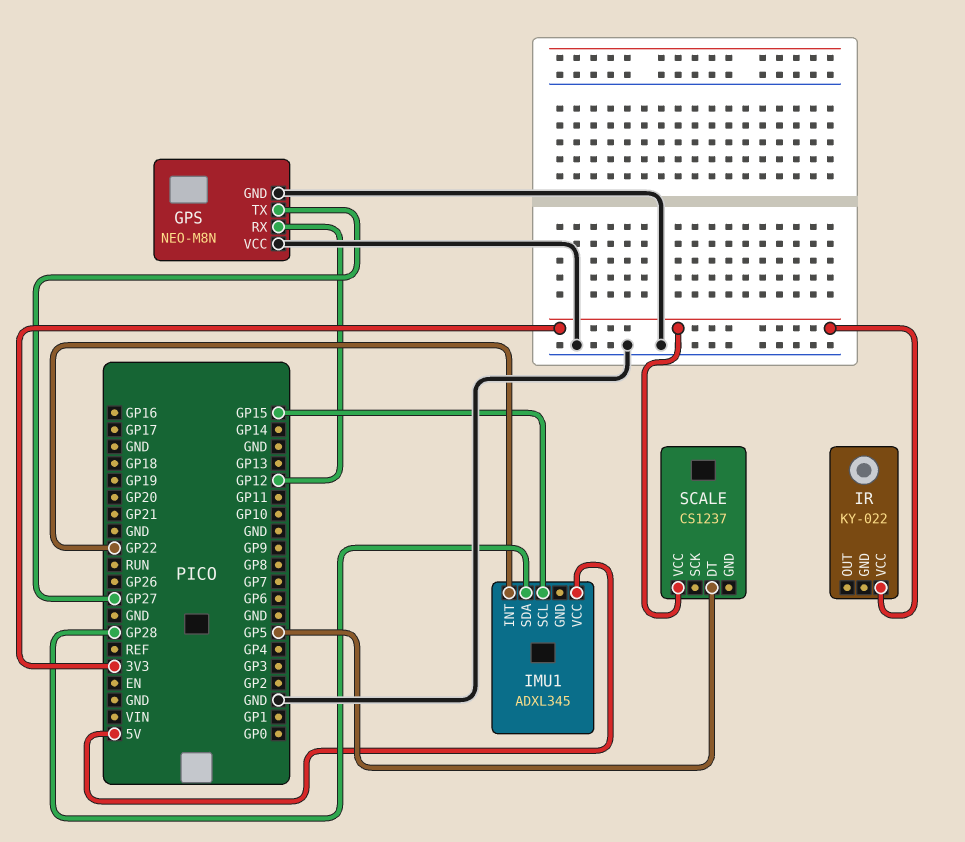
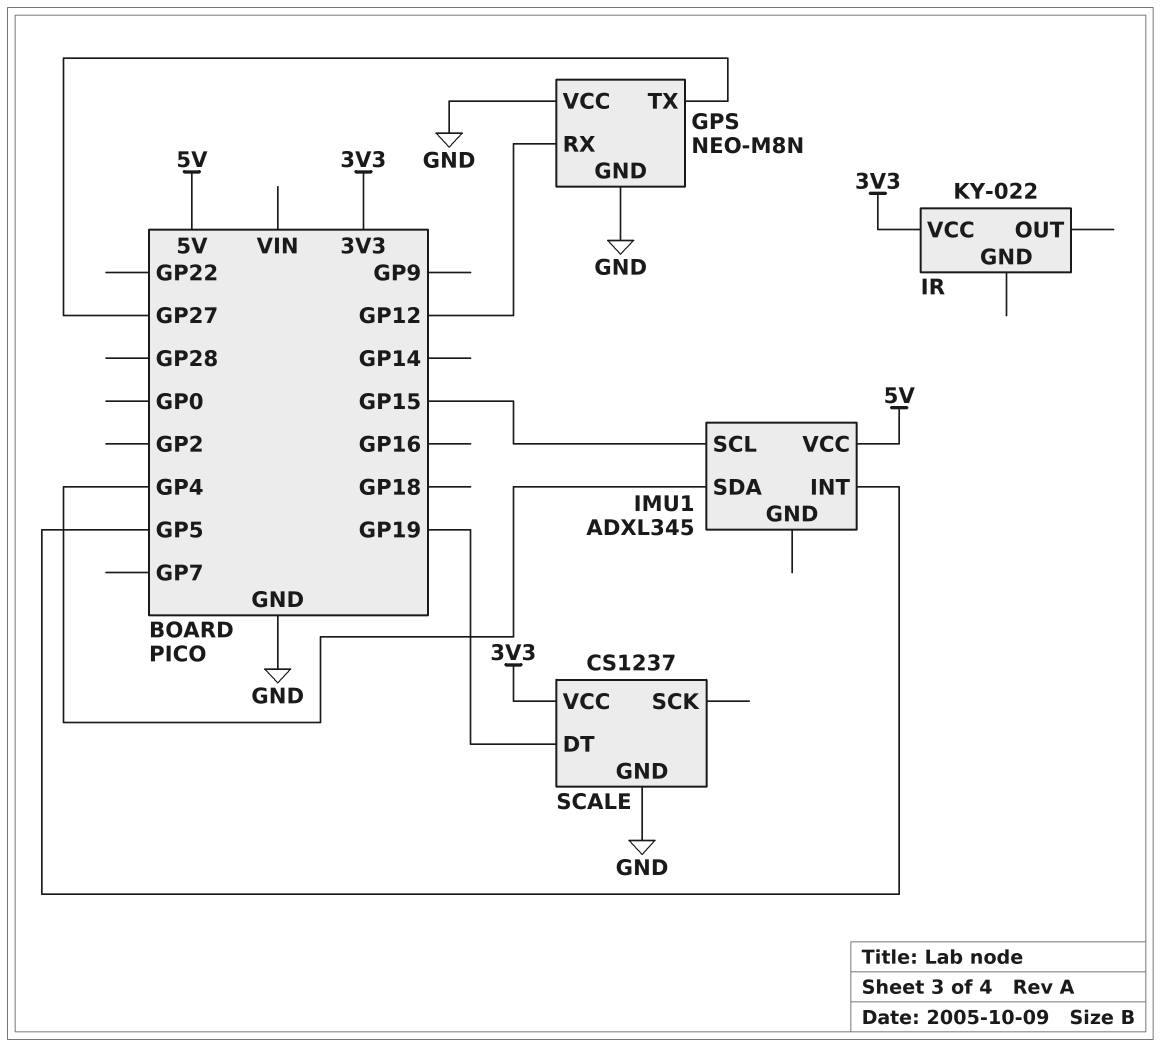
IMU1 pin INT: GP22 -> GP5
IMU1 pin SDA: GP28 -> GP4
SCALE pin DT: GP5 -> GP19
SCALE pin GND: none -> GND

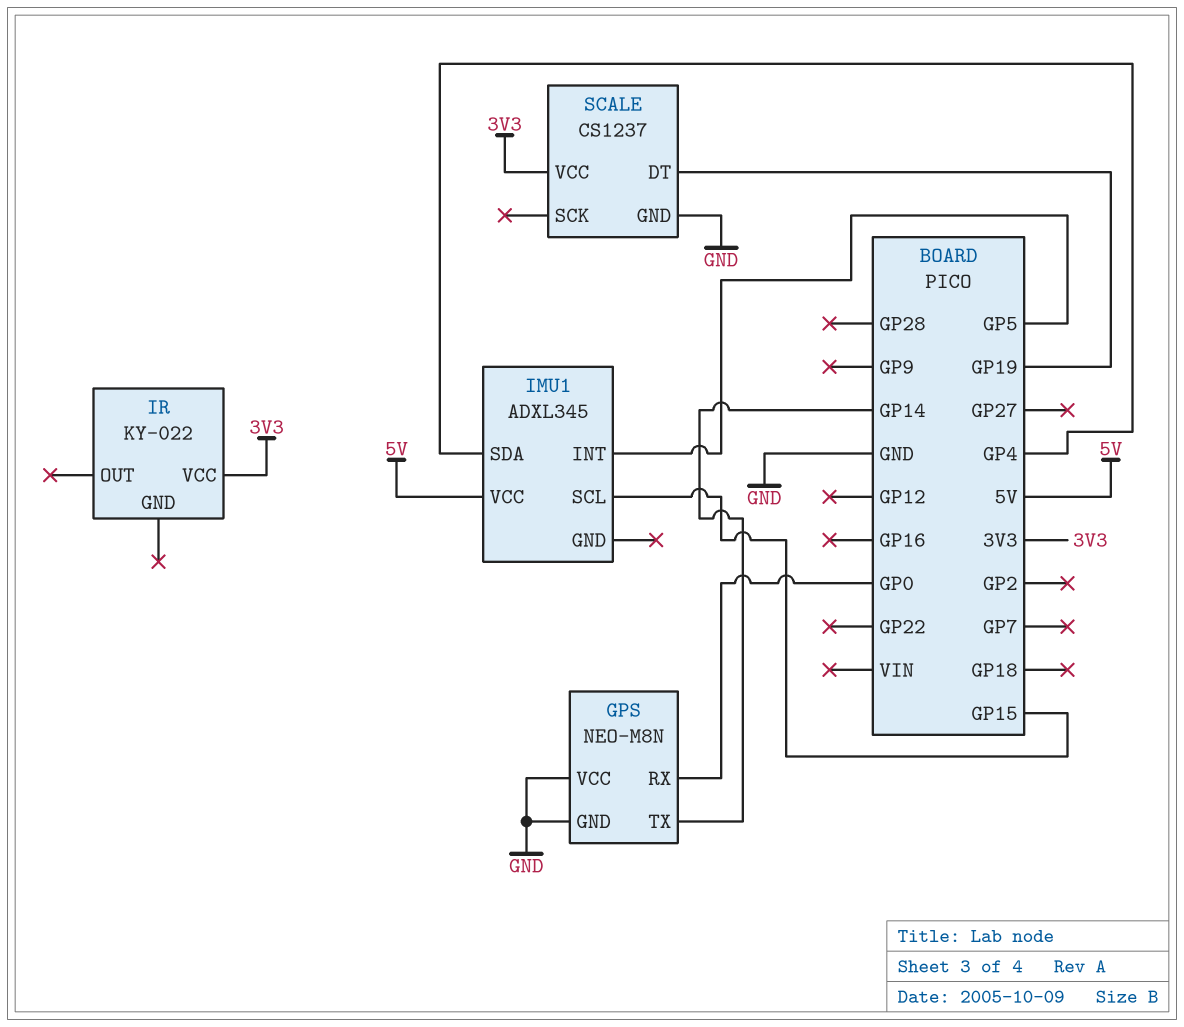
GPS pin RX: GP12 -> GP0
GPS pin TX: GP27 -> GP14

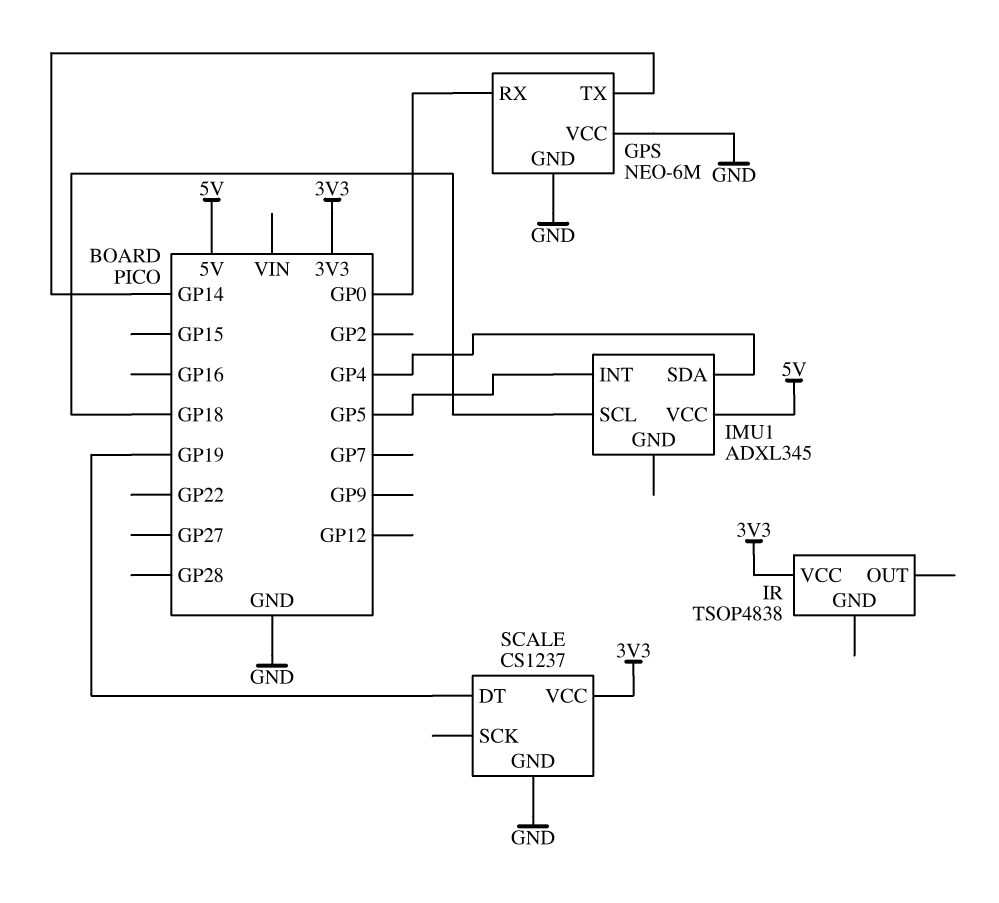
GPS: NEO-M8N -> NEO-6M
IMU1 pin SCL: GP15 -> GP18
IR: KY-022 -> TSOP4838

